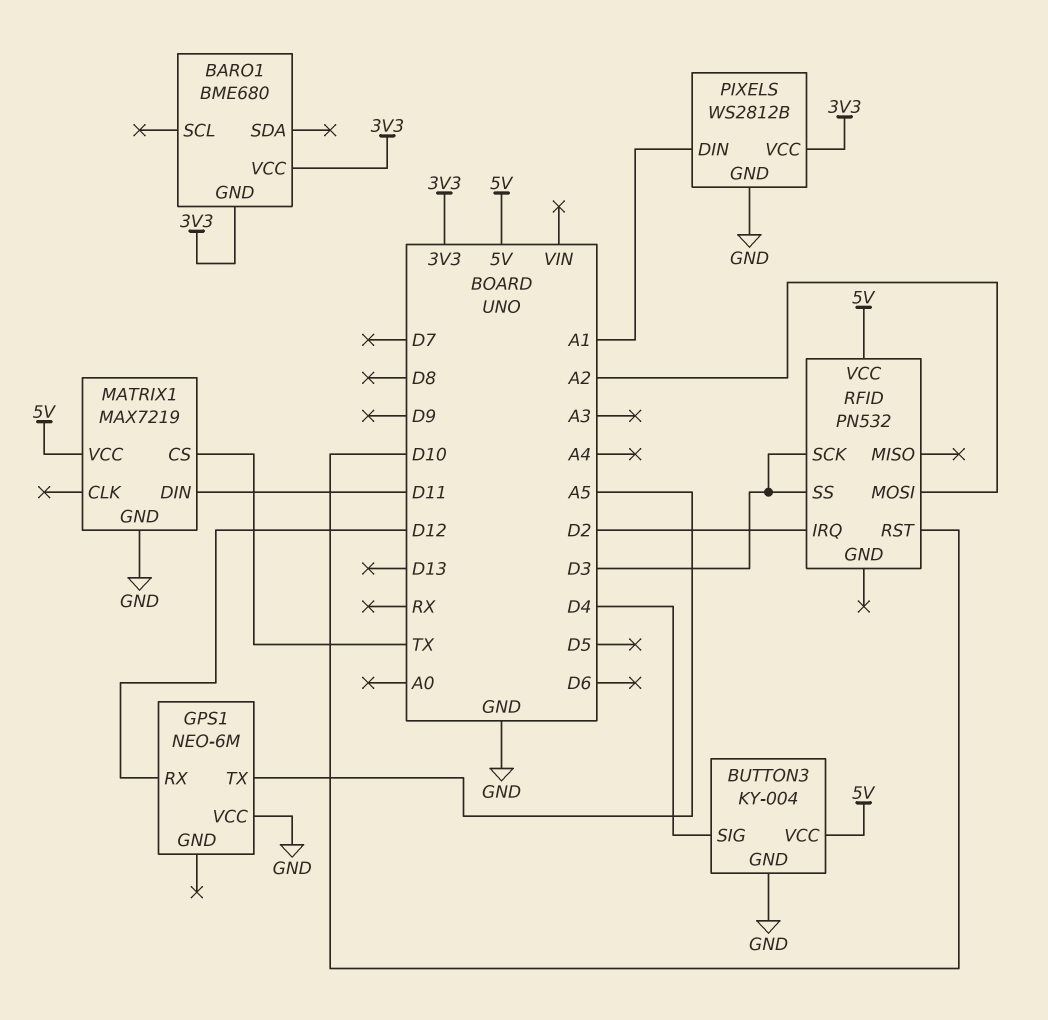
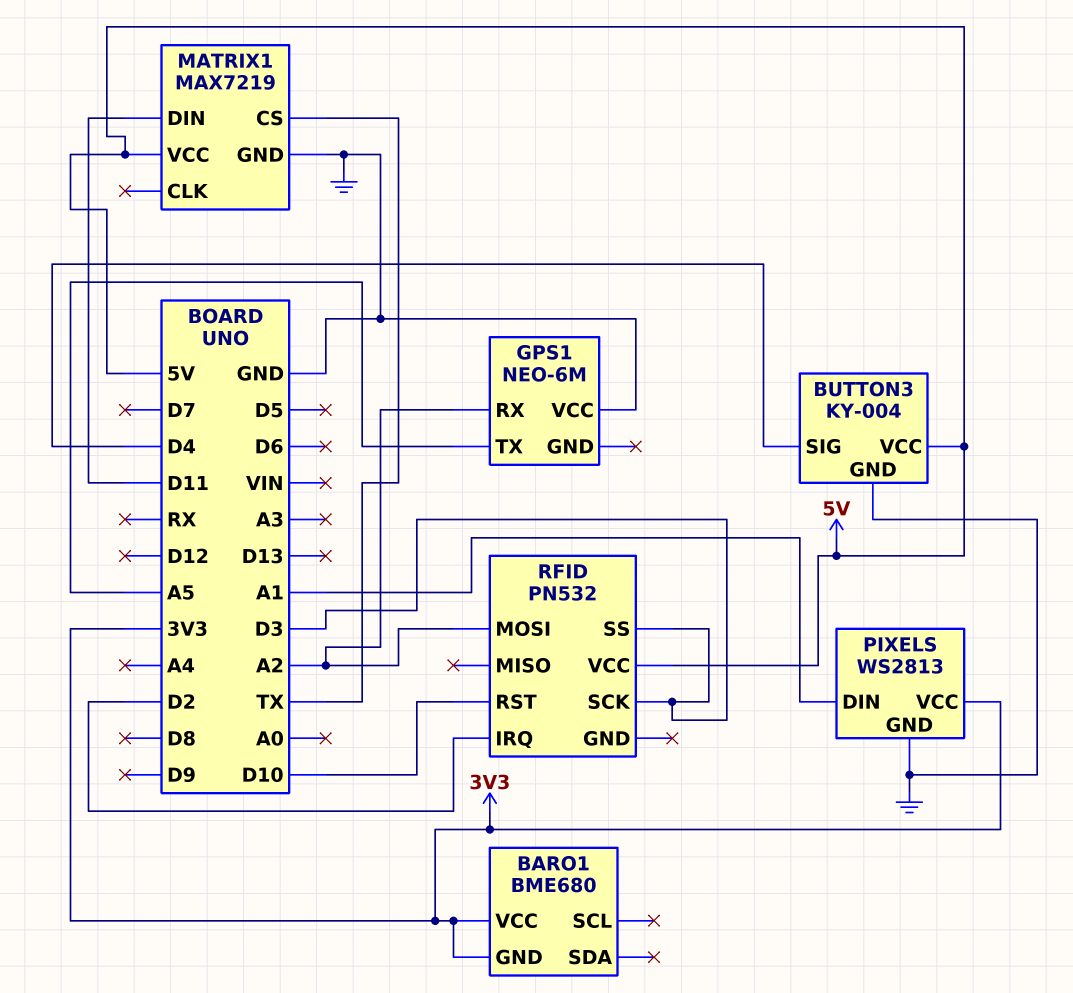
GPS1 pin RX: D12 -> A2
PIXELS: WS2812B -> WS2813

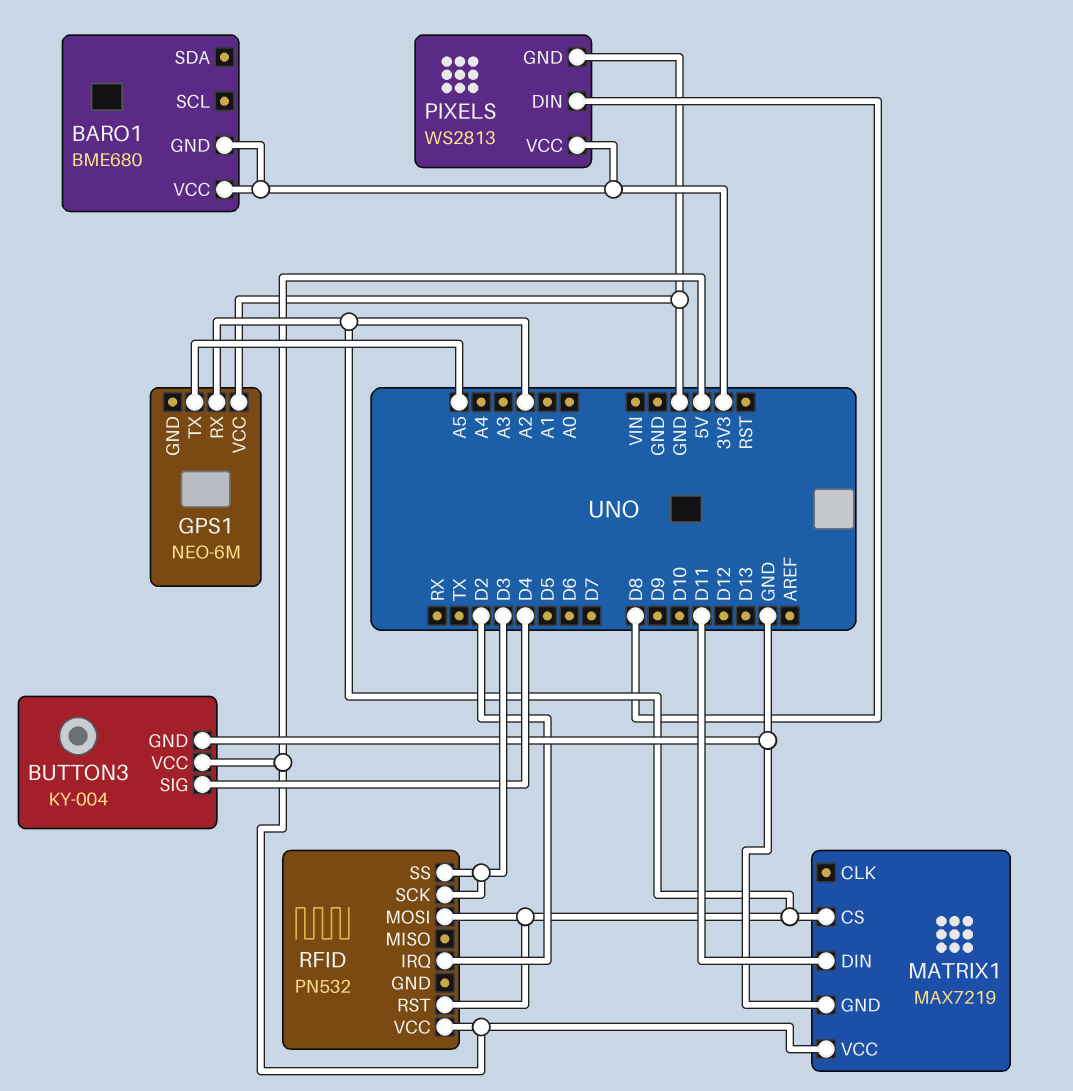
MATRIX1 pin CS: TX -> A2
PIXELS pin DIN: A1 -> D8
RFID pin RST: D10 -> A2

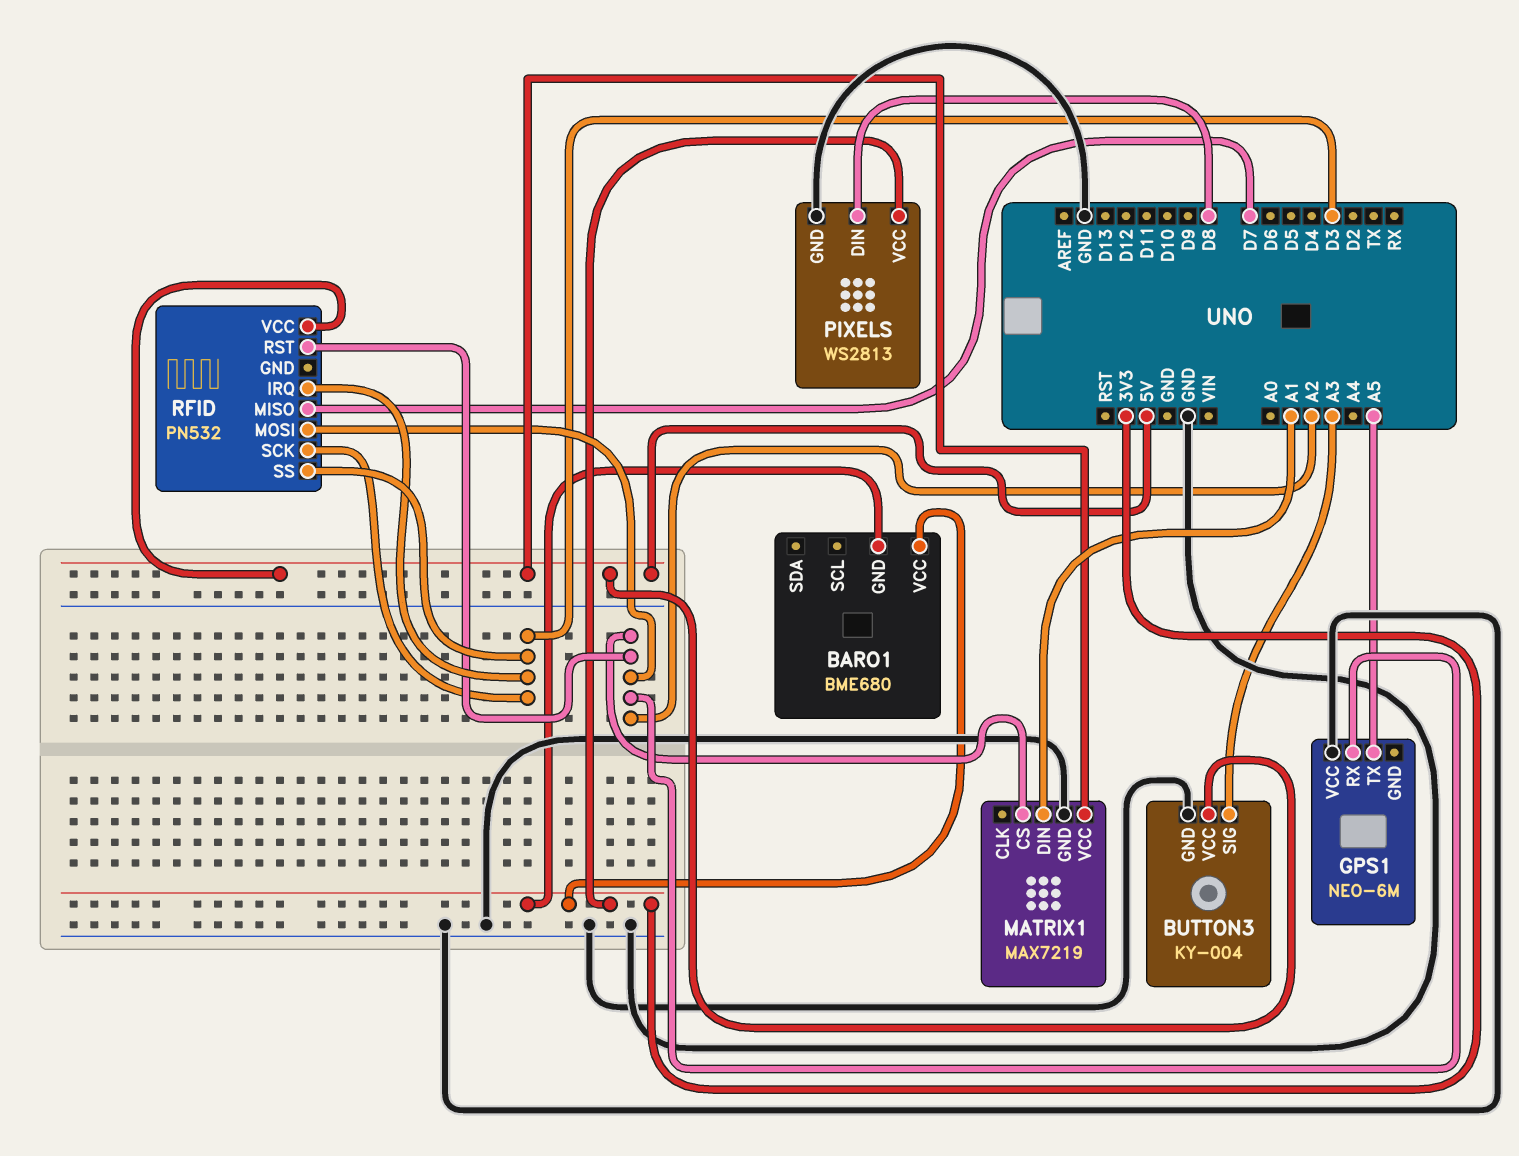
BUTTON3 pin SIG: D4 -> A3
MATRIX1 pin DIN: D11 -> A1
RFID pin IRQ: D2 -> D3
RFID pin MISO: none -> D7

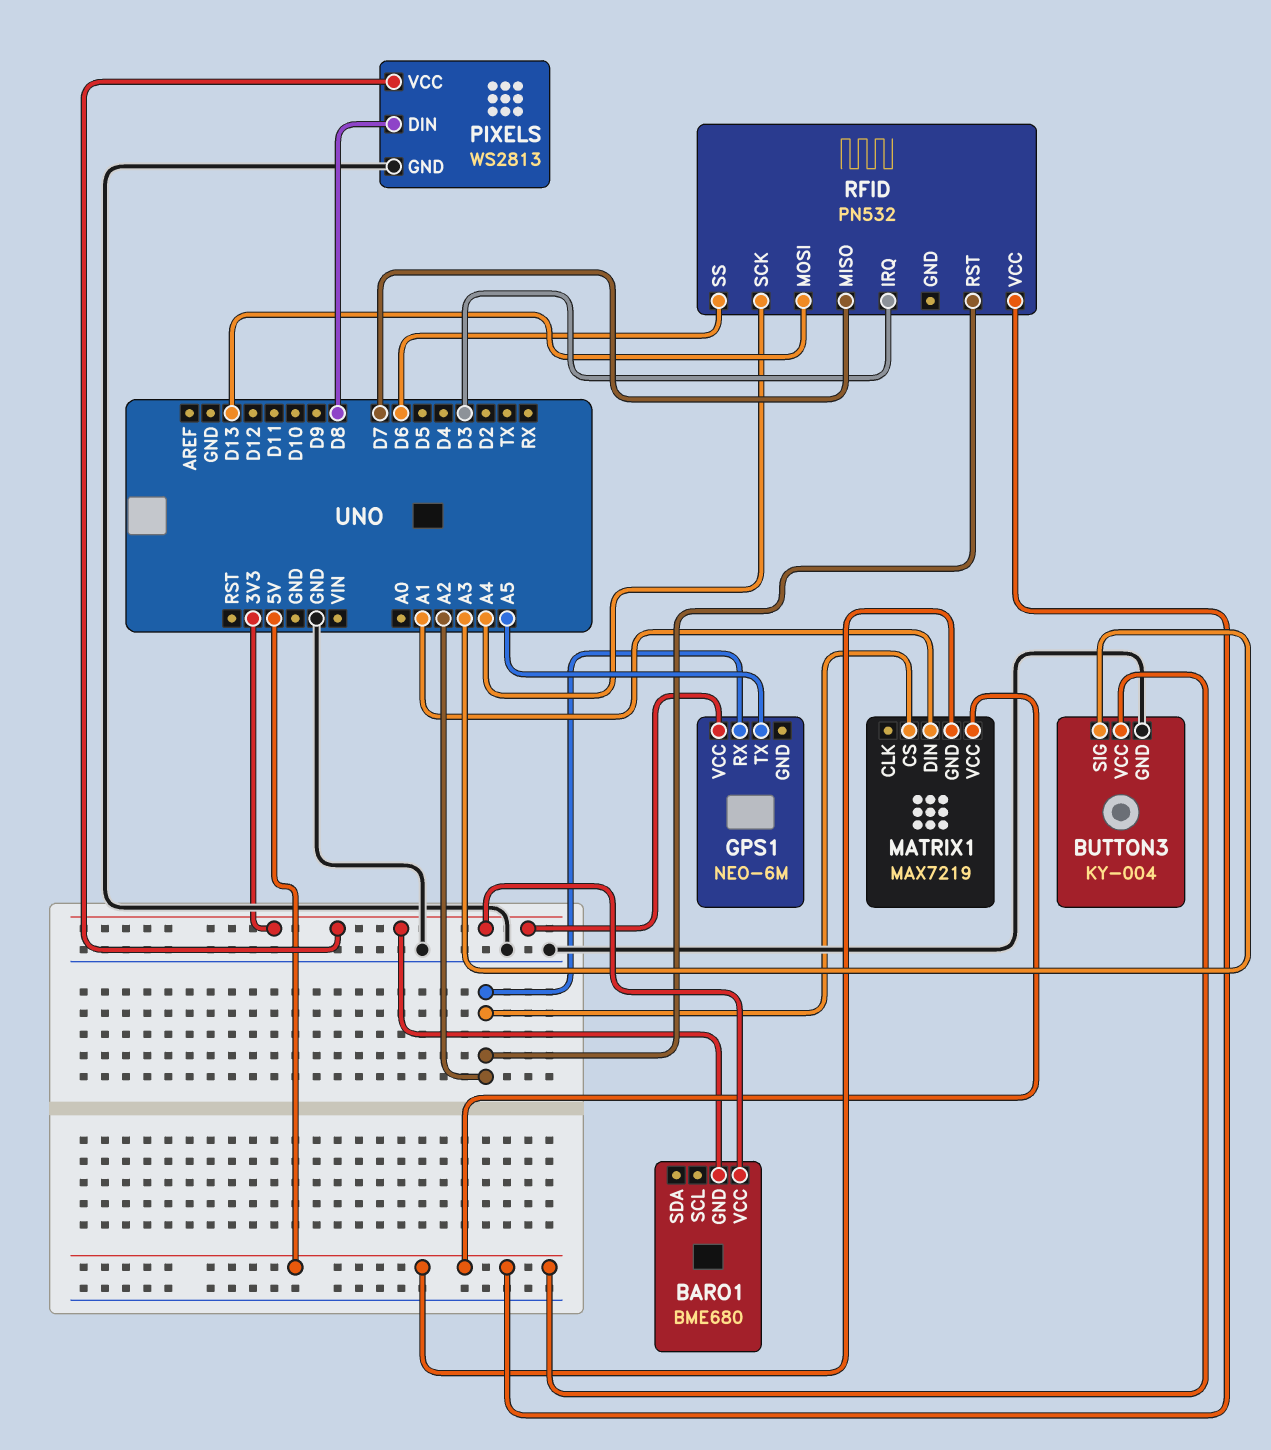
GPS1 pin VCC: GND -> 3V3
MATRIX1 pin GND: GND -> 5V
RFID pin MOSI: A2 -> D13
RFID pin SCK: D3 -> A4
RFID pin SS: D3 -> D6

